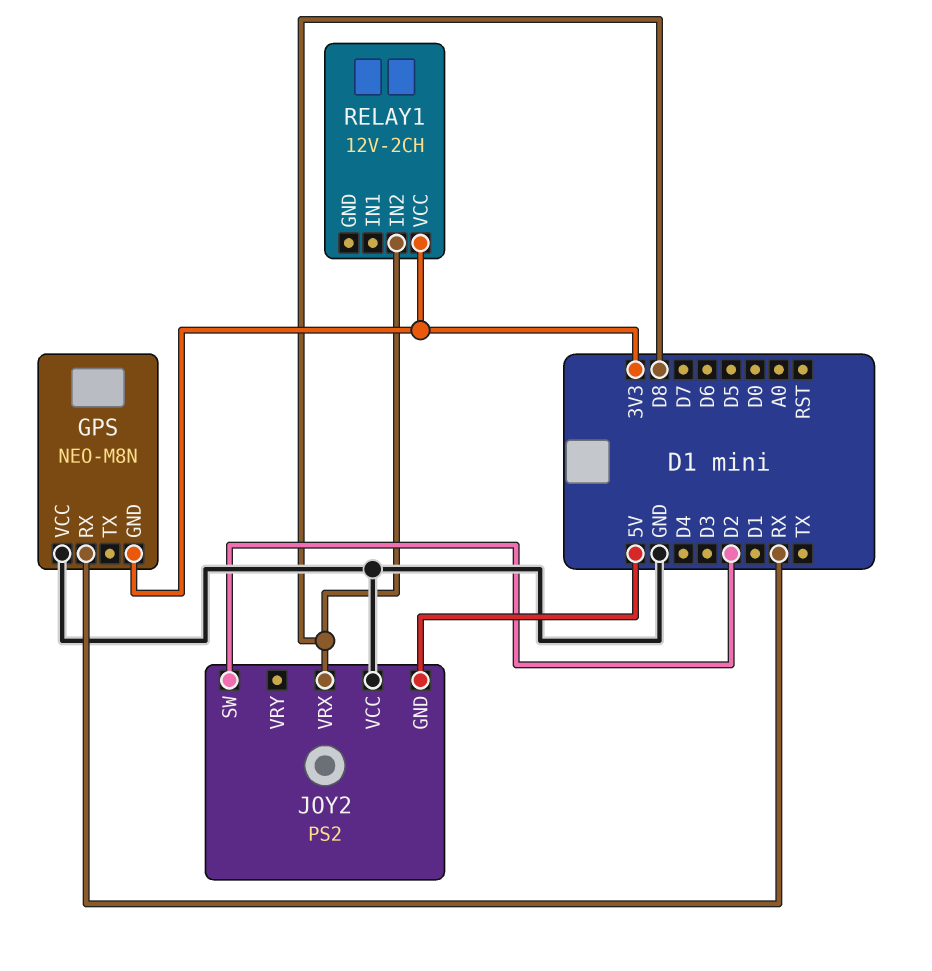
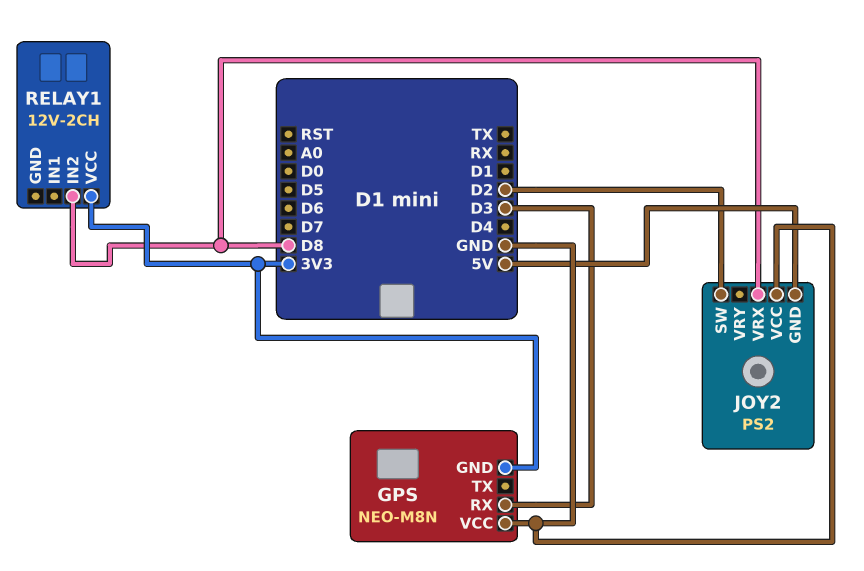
GPS pin RX: RX -> D3

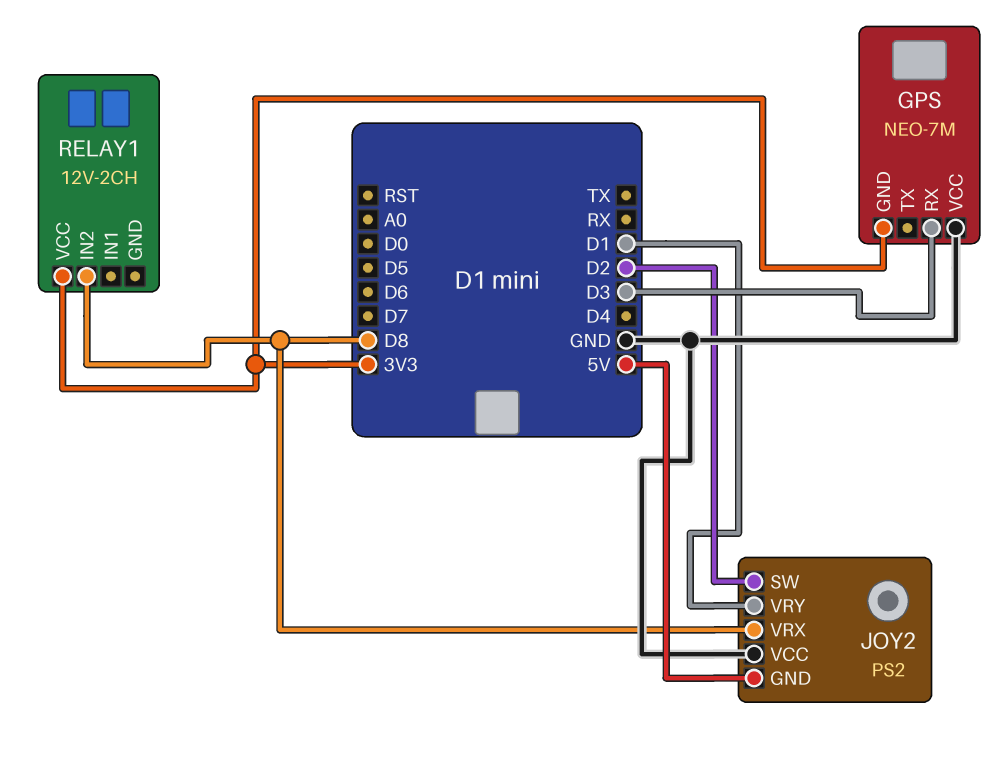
GPS: NEO-M8N -> NEO-7M
JOY2 pin VRY: none -> D1

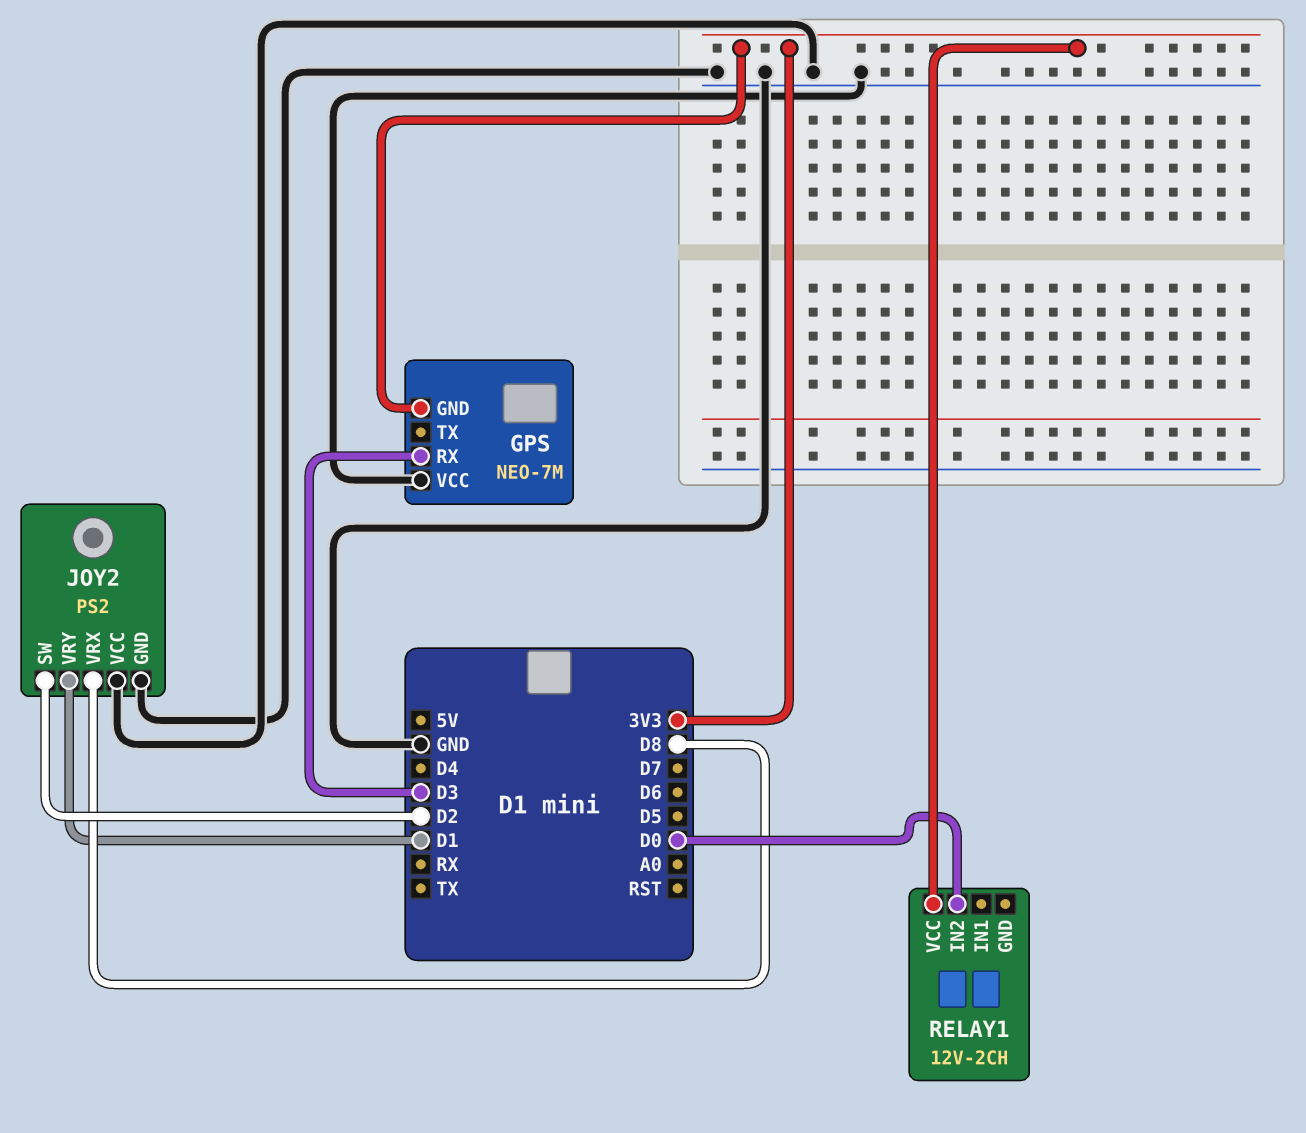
JOY2 pin GND: 5V -> GND
RELAY1 pin IN2: D8 -> D0

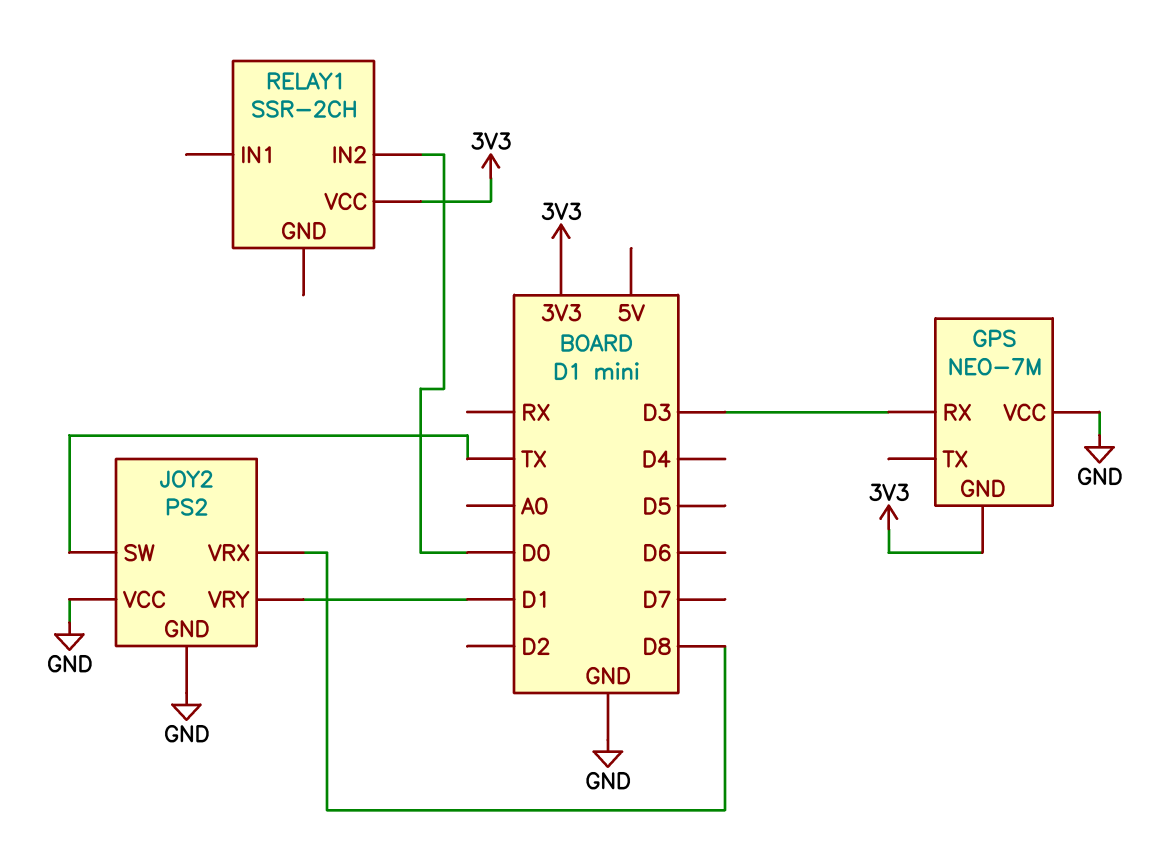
JOY2 pin SW: D2 -> TX
RELAY1: 12V-2CH -> SSR-2CH

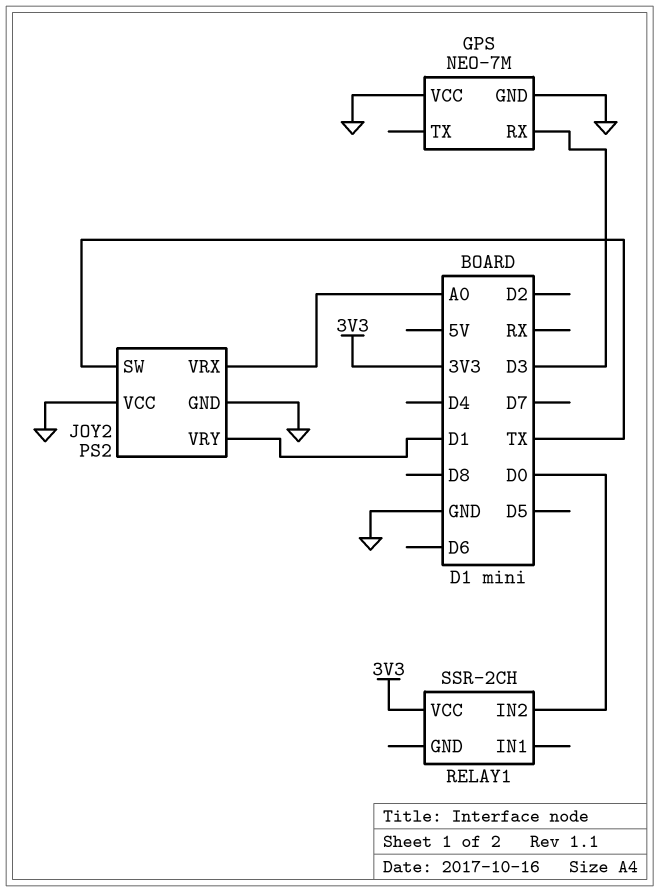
GPS pin GND: 3V3 -> GND
JOY2 pin VRX: D8 -> A0

